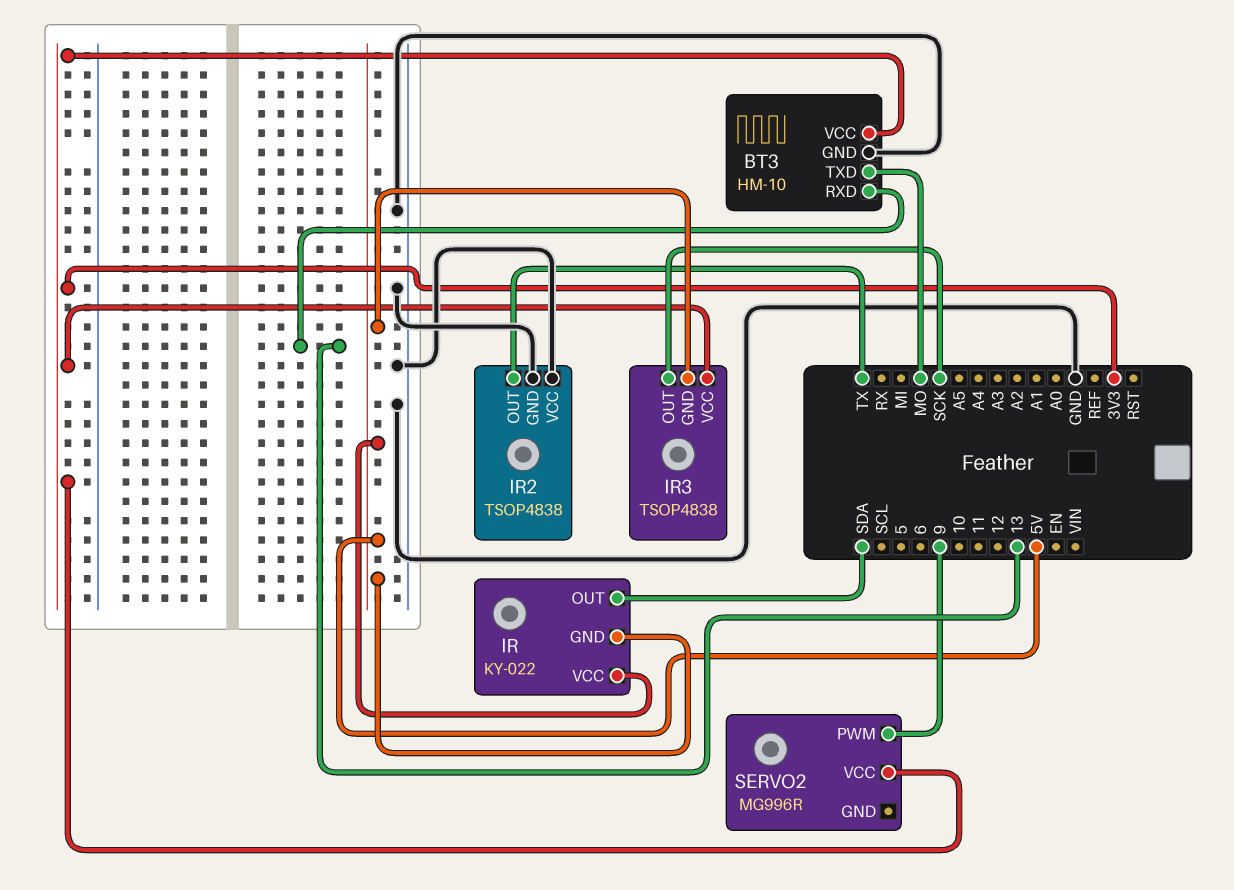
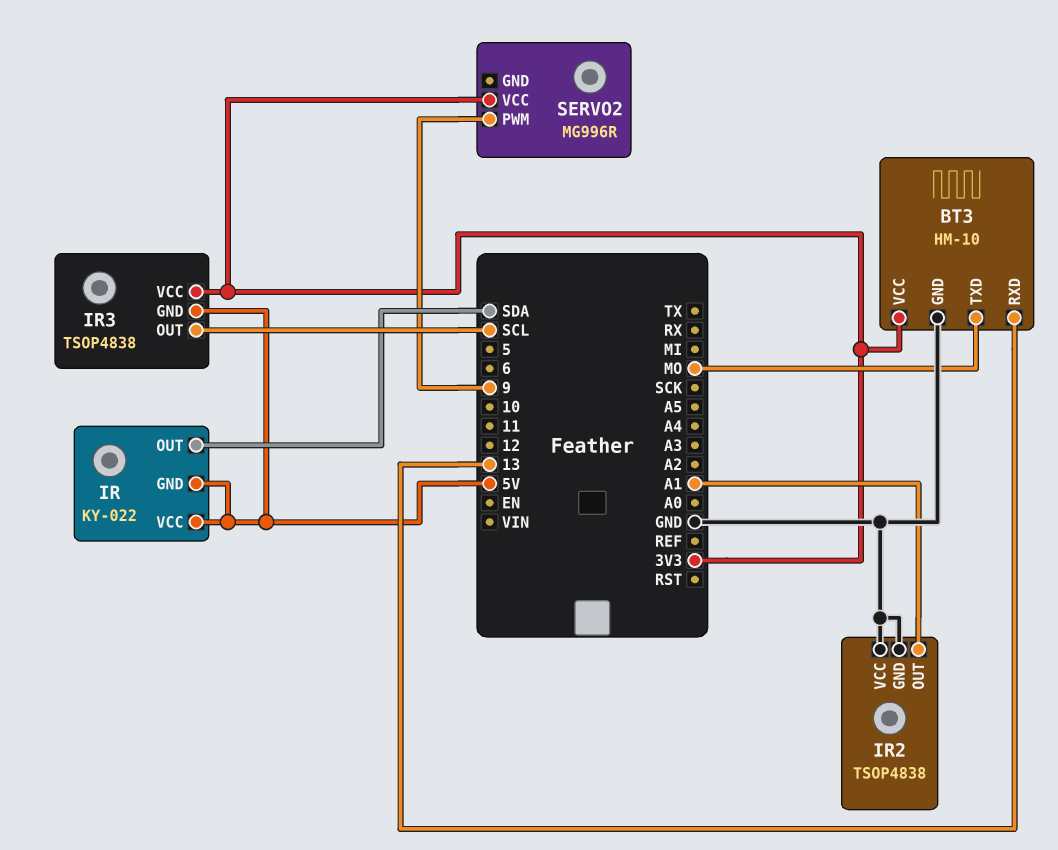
IR2 pin OUT: TX -> A1
IR3 pin OUT: SCK -> SCL

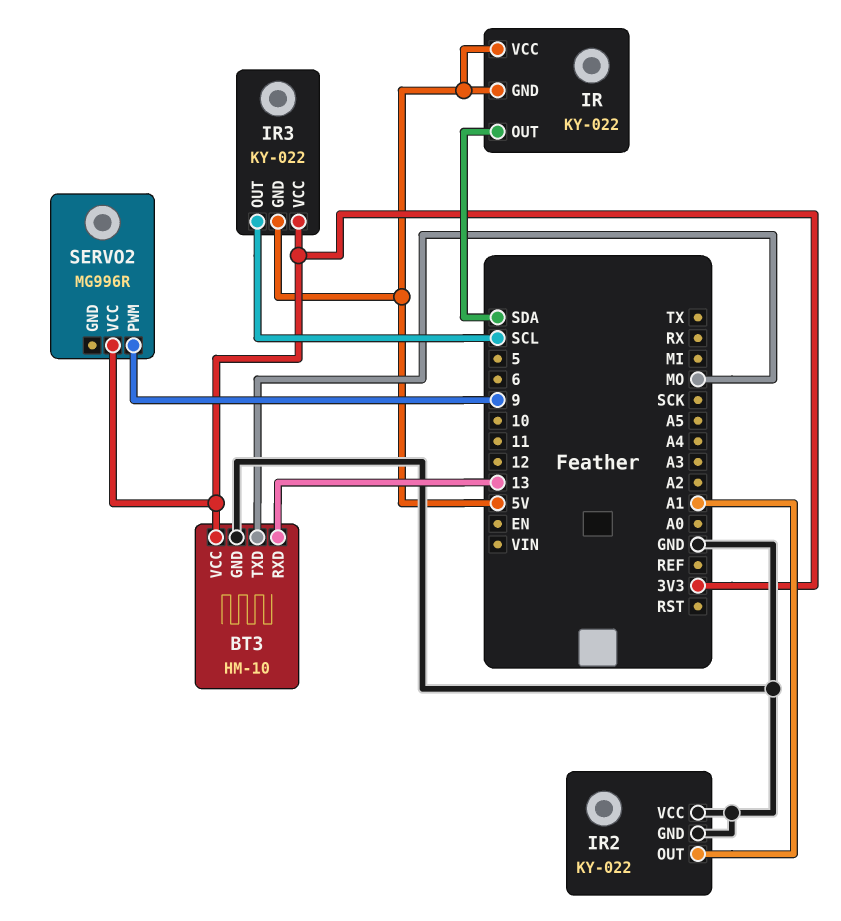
IR2: TSOP4838 -> KY-022
IR3: TSOP4838 -> KY-022

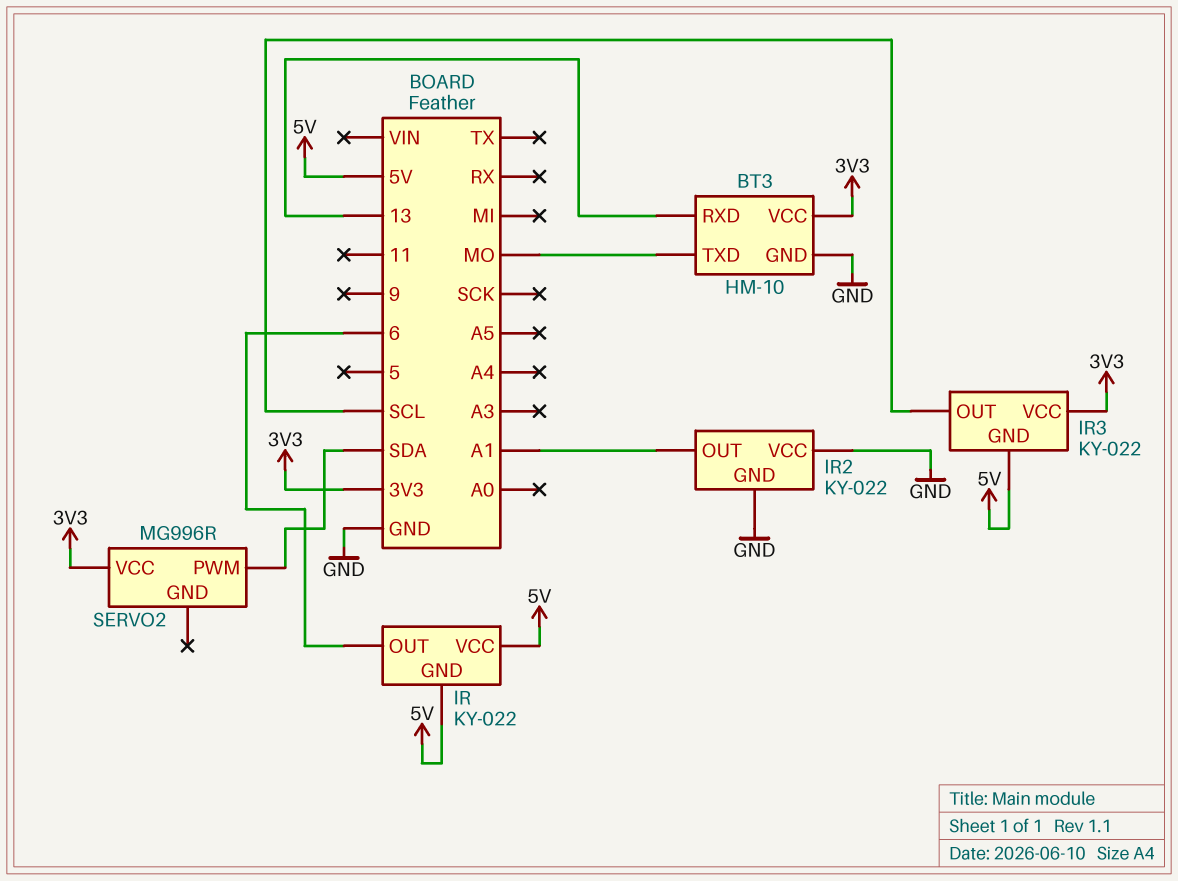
IR pin OUT: SDA -> 6
SERVO2 pin PWM: 9 -> SDA

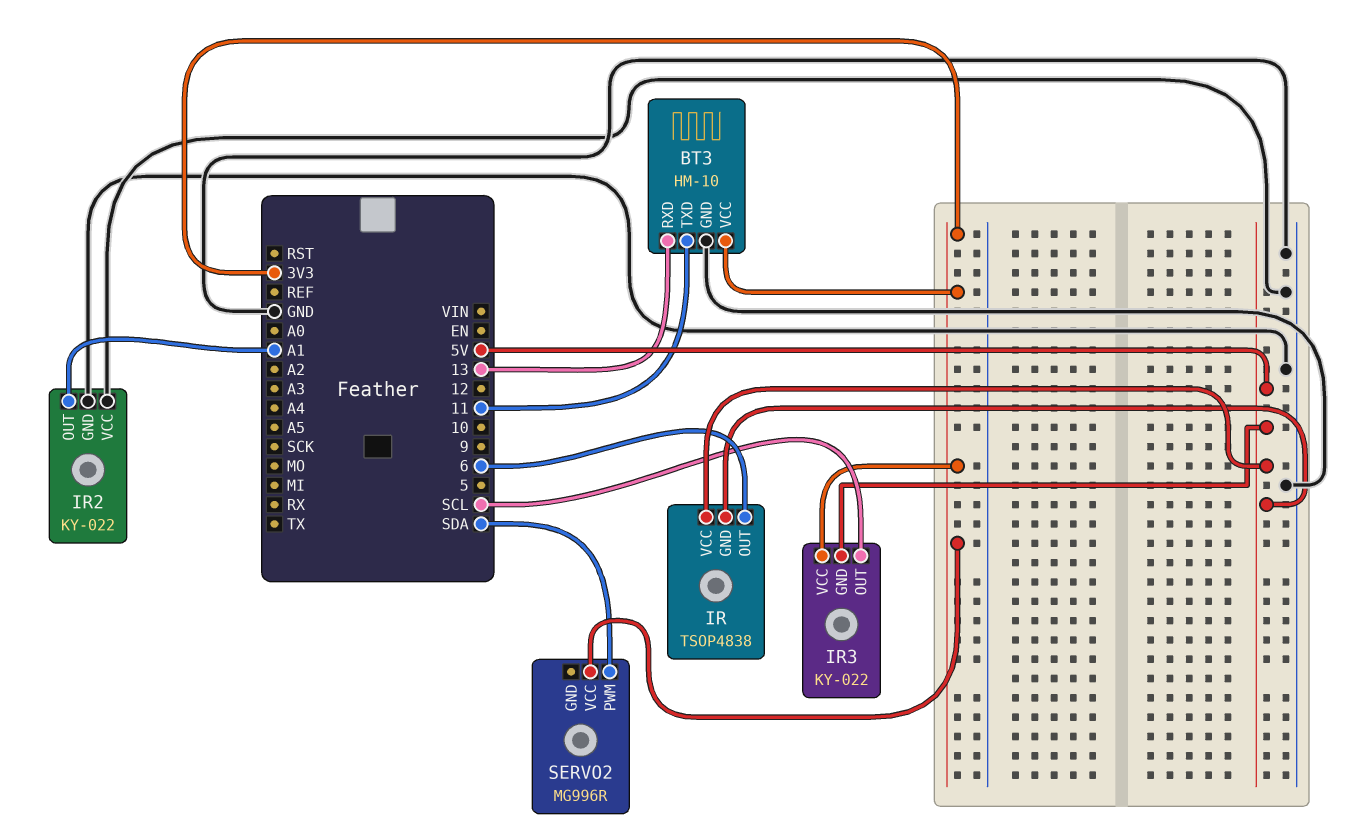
BT3 pin TXD: MO -> 11
IR: KY-022 -> TSOP4838

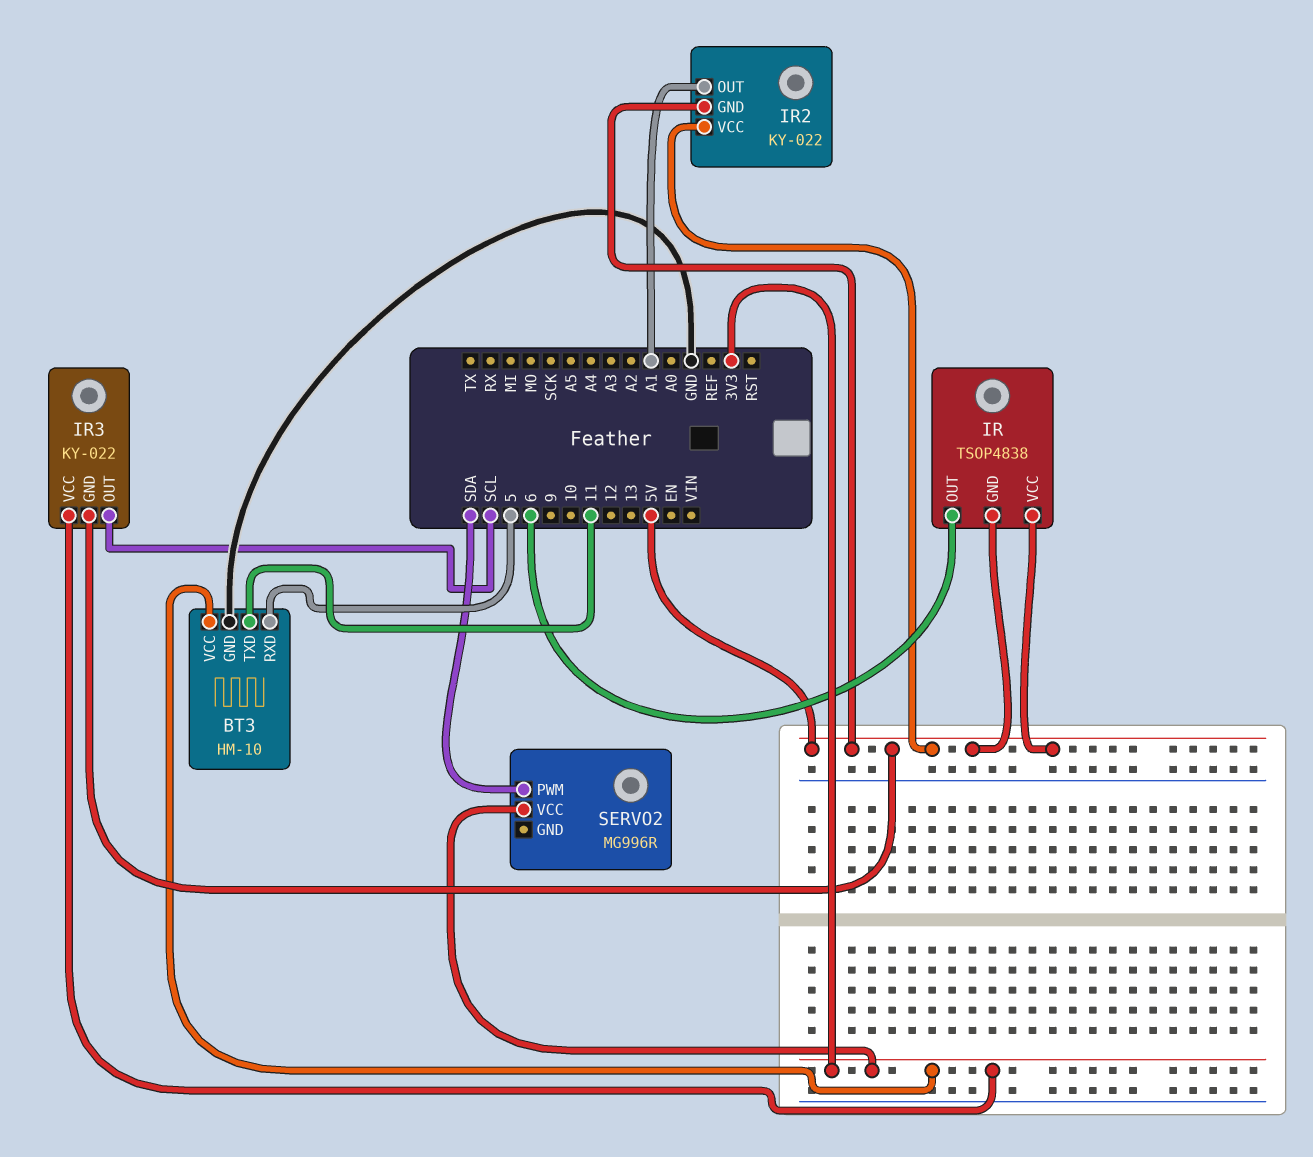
BT3 pin RXD: 13 -> 5
IR2 pin GND: GND -> 5V
IR2 pin VCC: GND -> 5V

